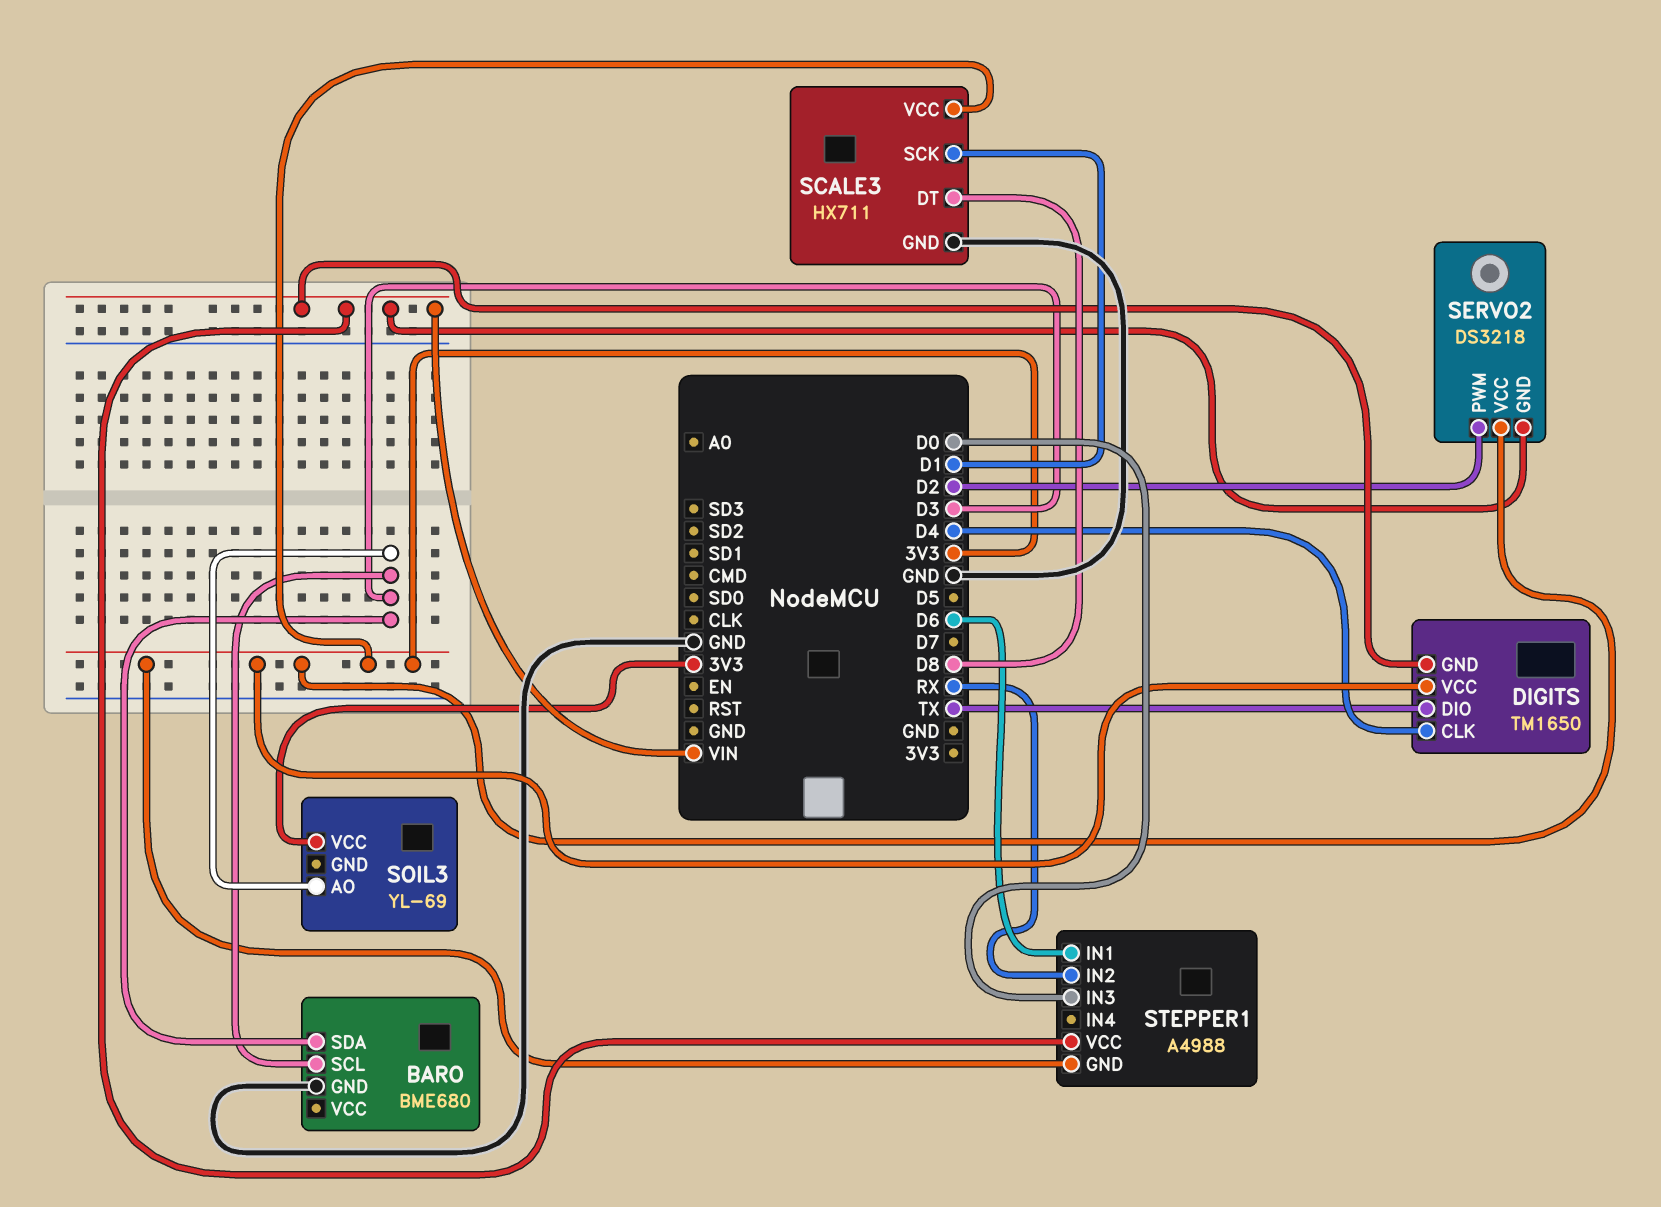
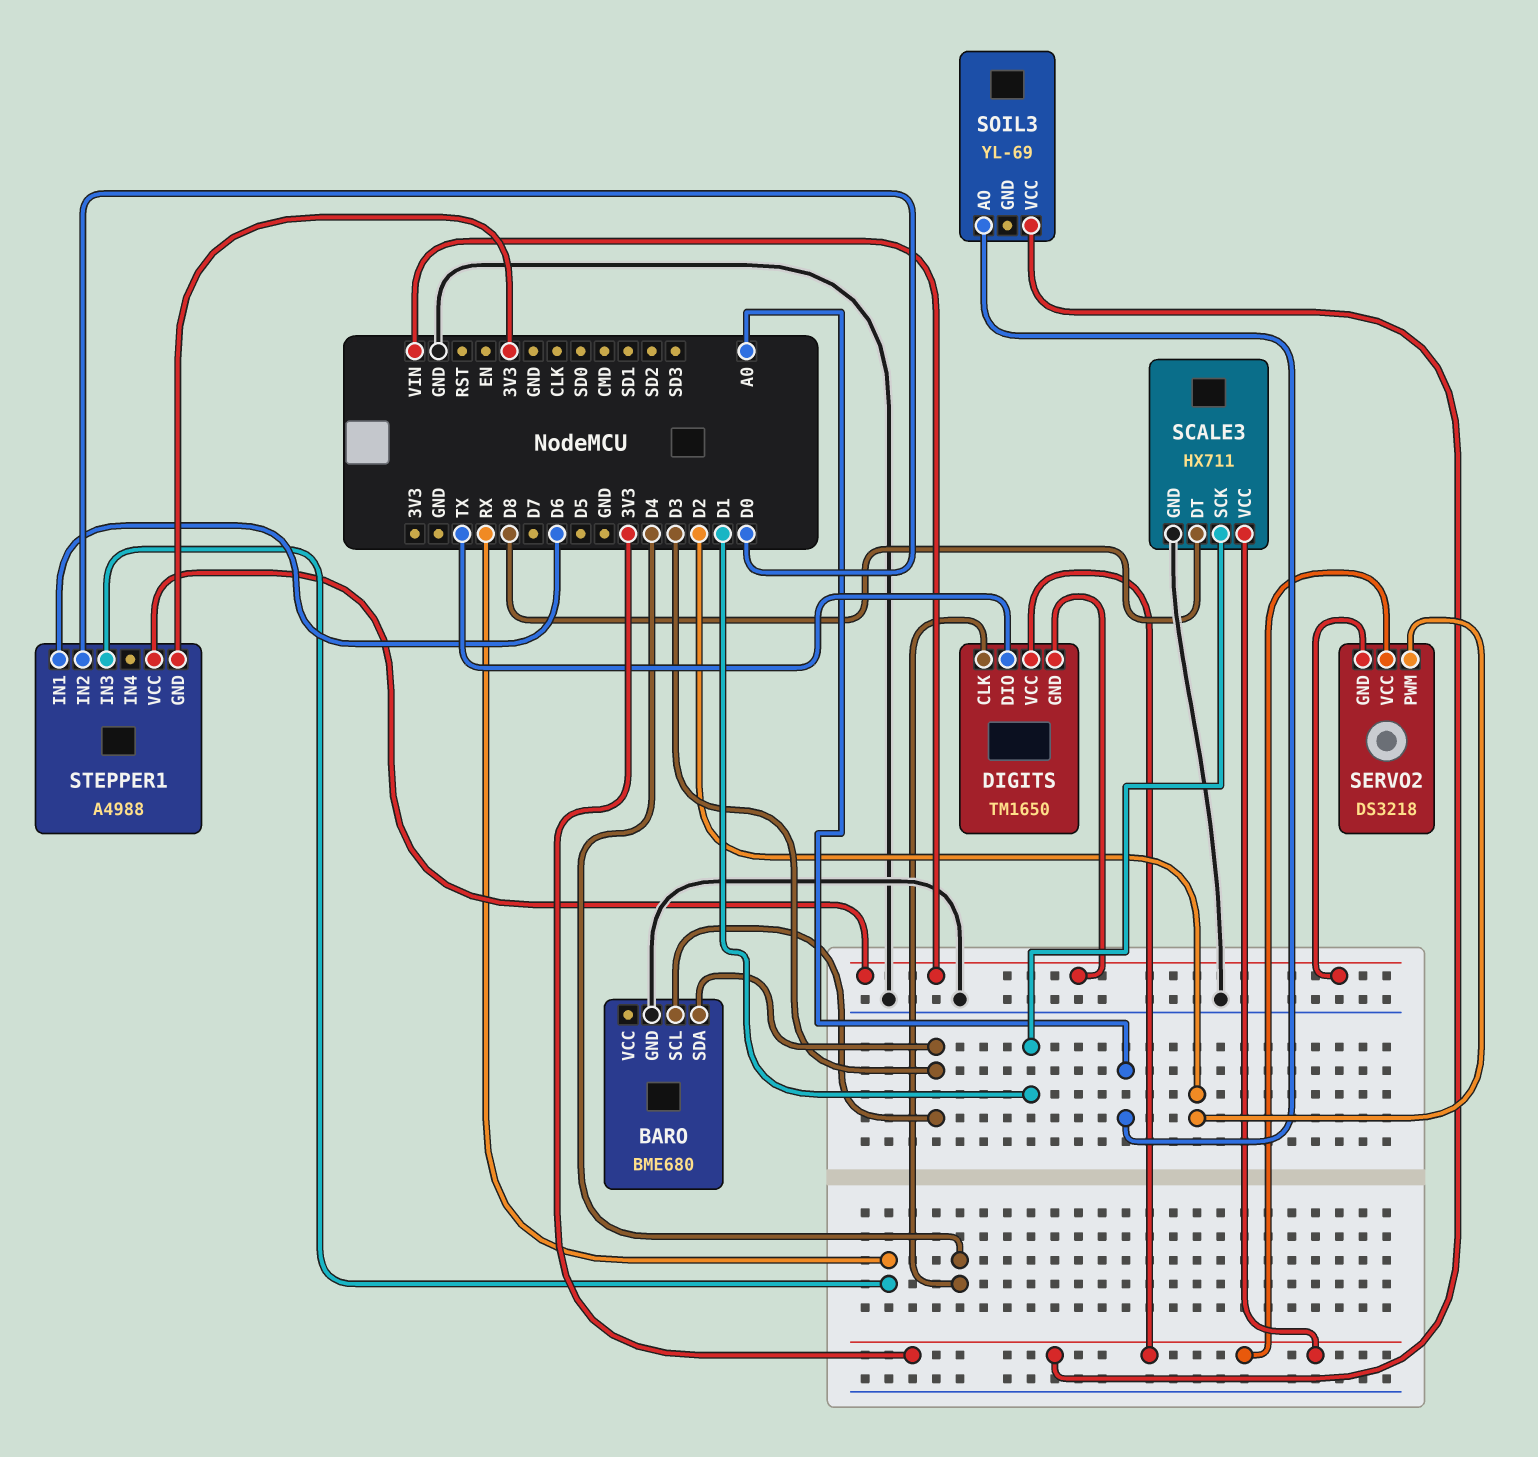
SOIL3 pin AO: D3 -> A0
STEPPER1 pin IN2: RX -> D0
STEPPER1 pin IN3: D0 -> RX

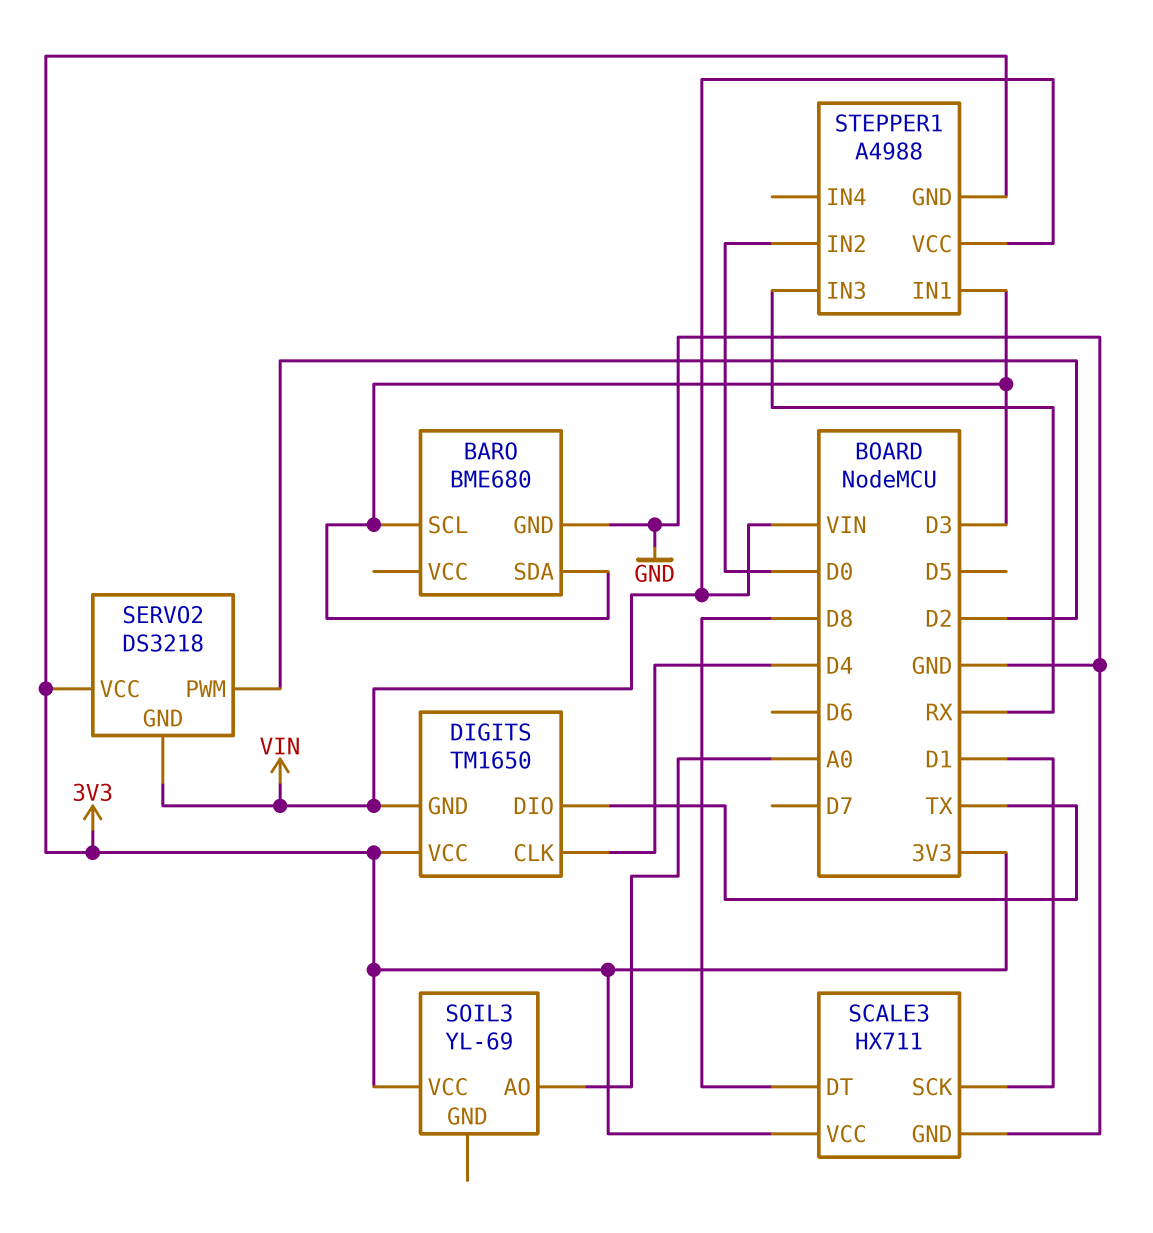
STEPPER1 pin IN1: D6 -> D3

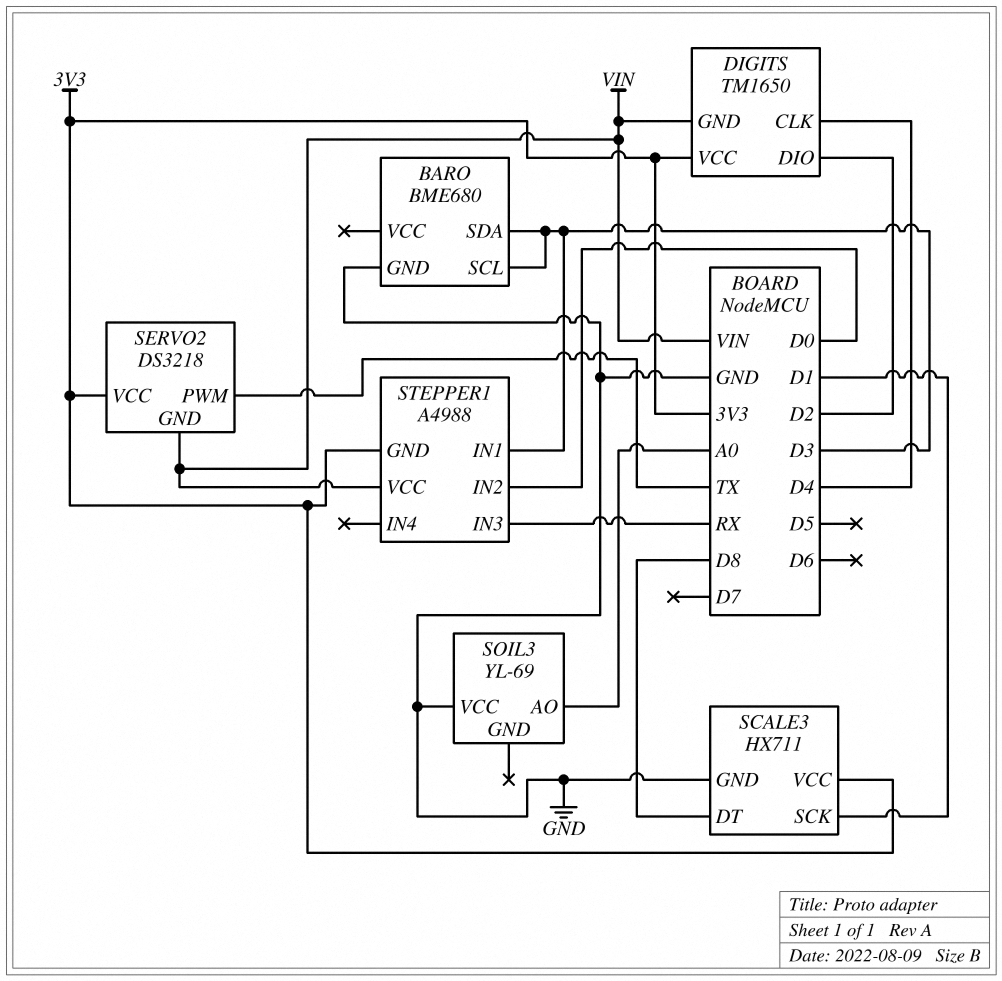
DIGITS pin DIO: TX -> D2
SERVO2 pin PWM: D2 -> TX
SOIL3 pin VCC: 3V3 -> GND

